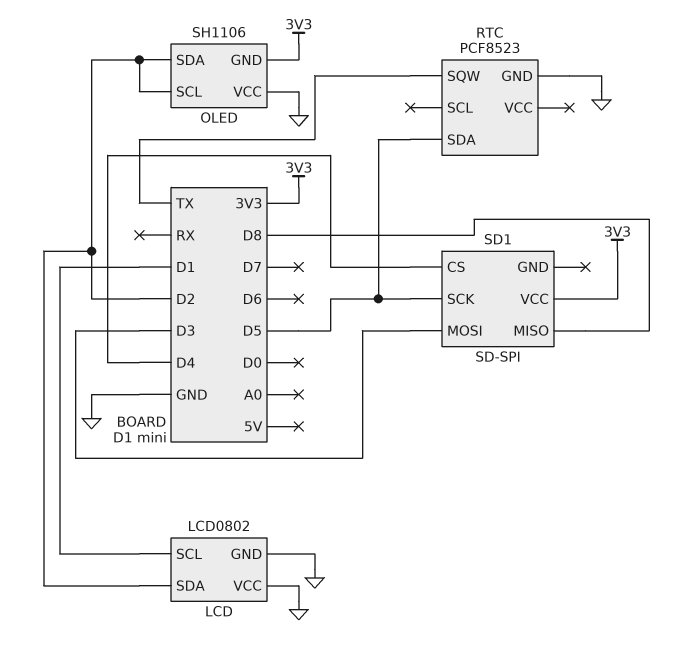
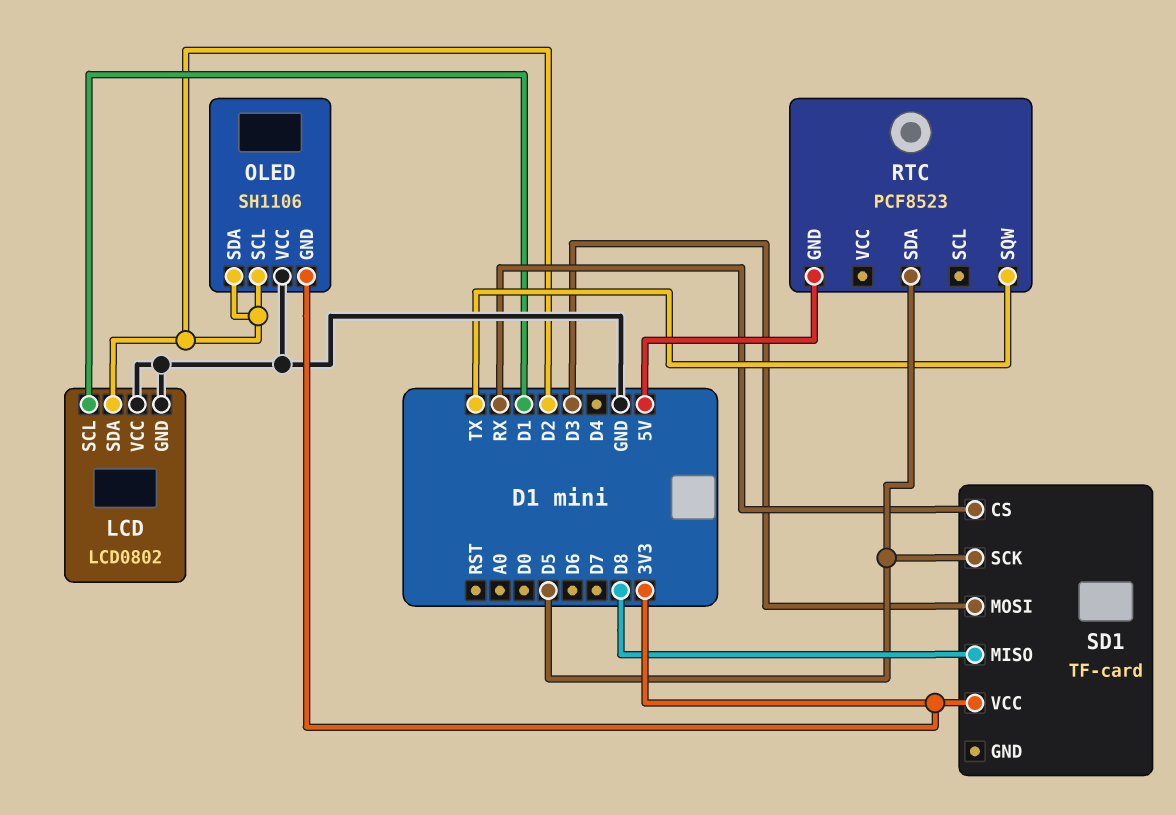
RTC pin GND: GND -> 5V
SD1: SD-SPI -> TF-card
SD1 pin CS: D4 -> RX

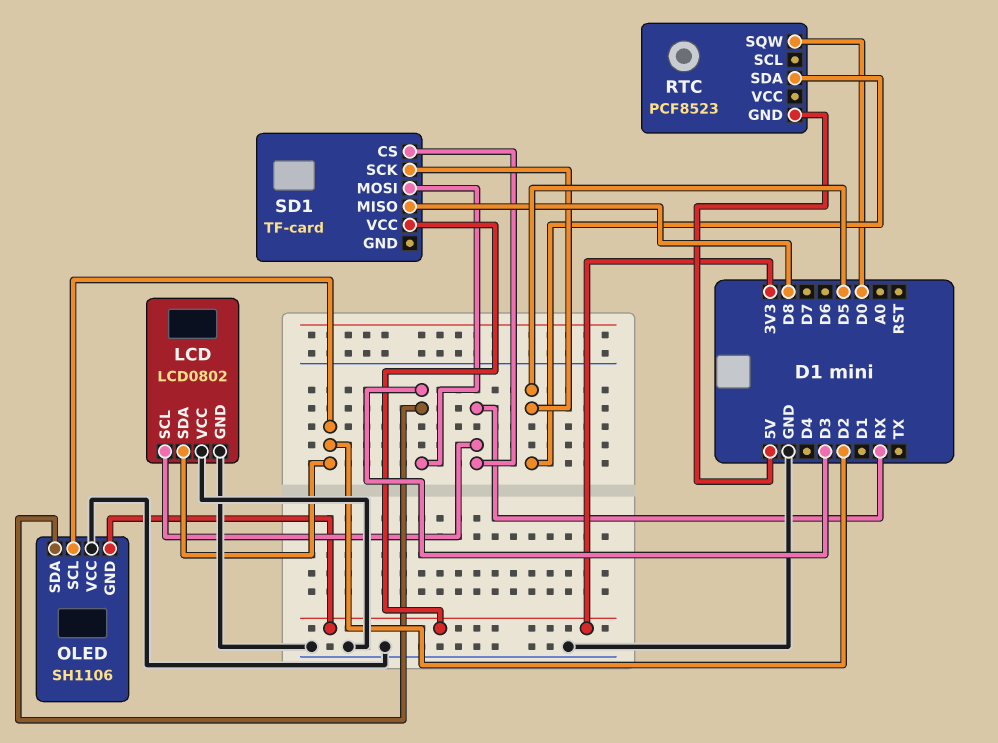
LCD pin SCL: D1 -> RX
OLED pin SDA: D2 -> D3
RTC pin SQW: TX -> D0

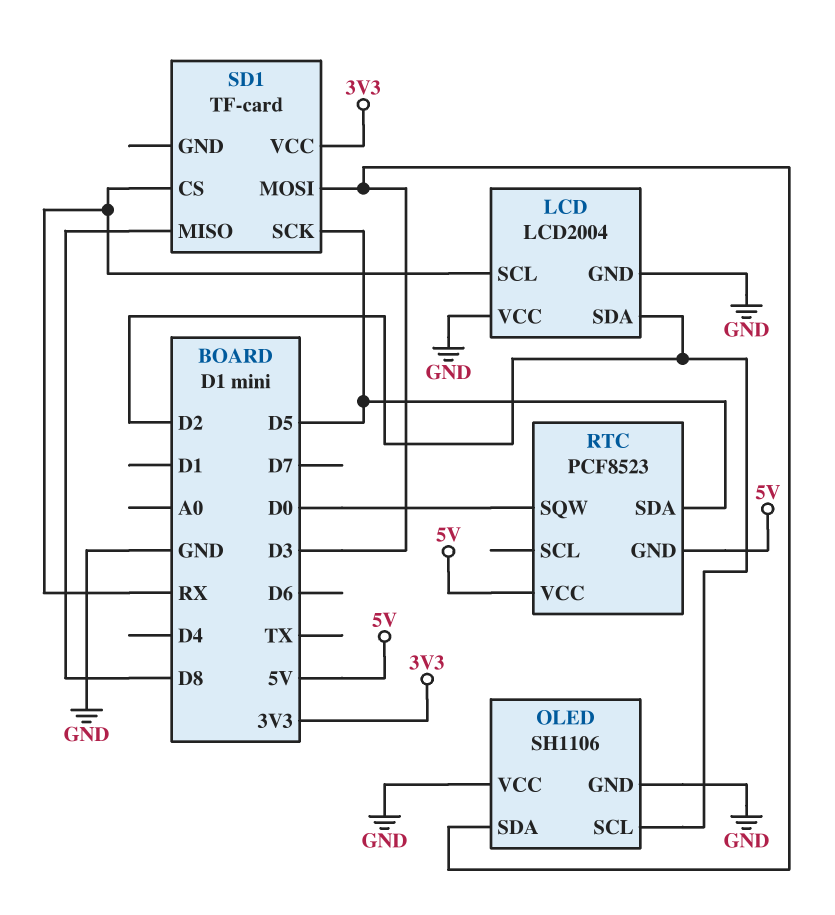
LCD: LCD0802 -> LCD2004
OLED pin GND: 3V3 -> GND
RTC pin VCC: none -> 5V

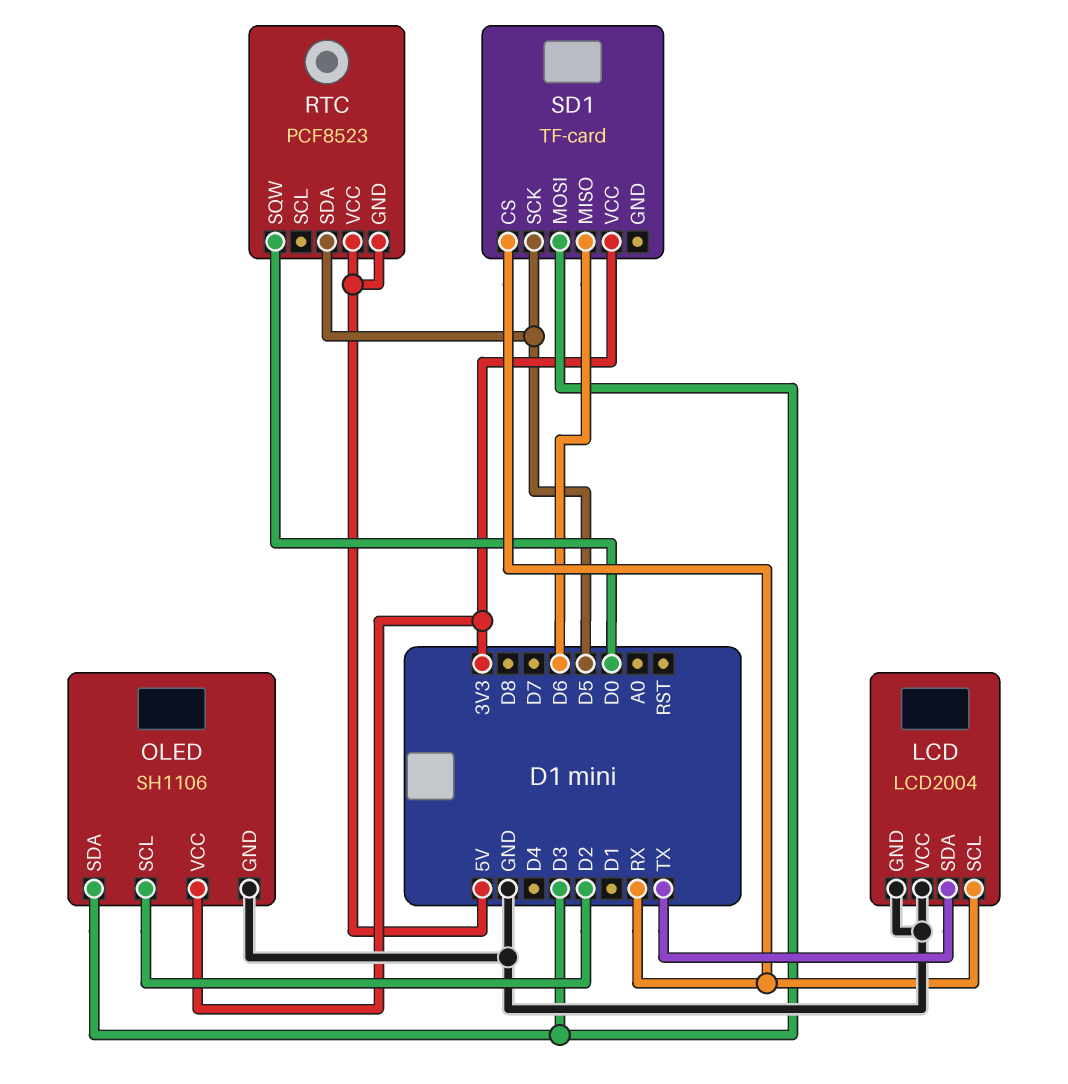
LCD pin SDA: D2 -> TX
OLED pin VCC: GND -> 3V3
SD1 pin MISO: D8 -> D6

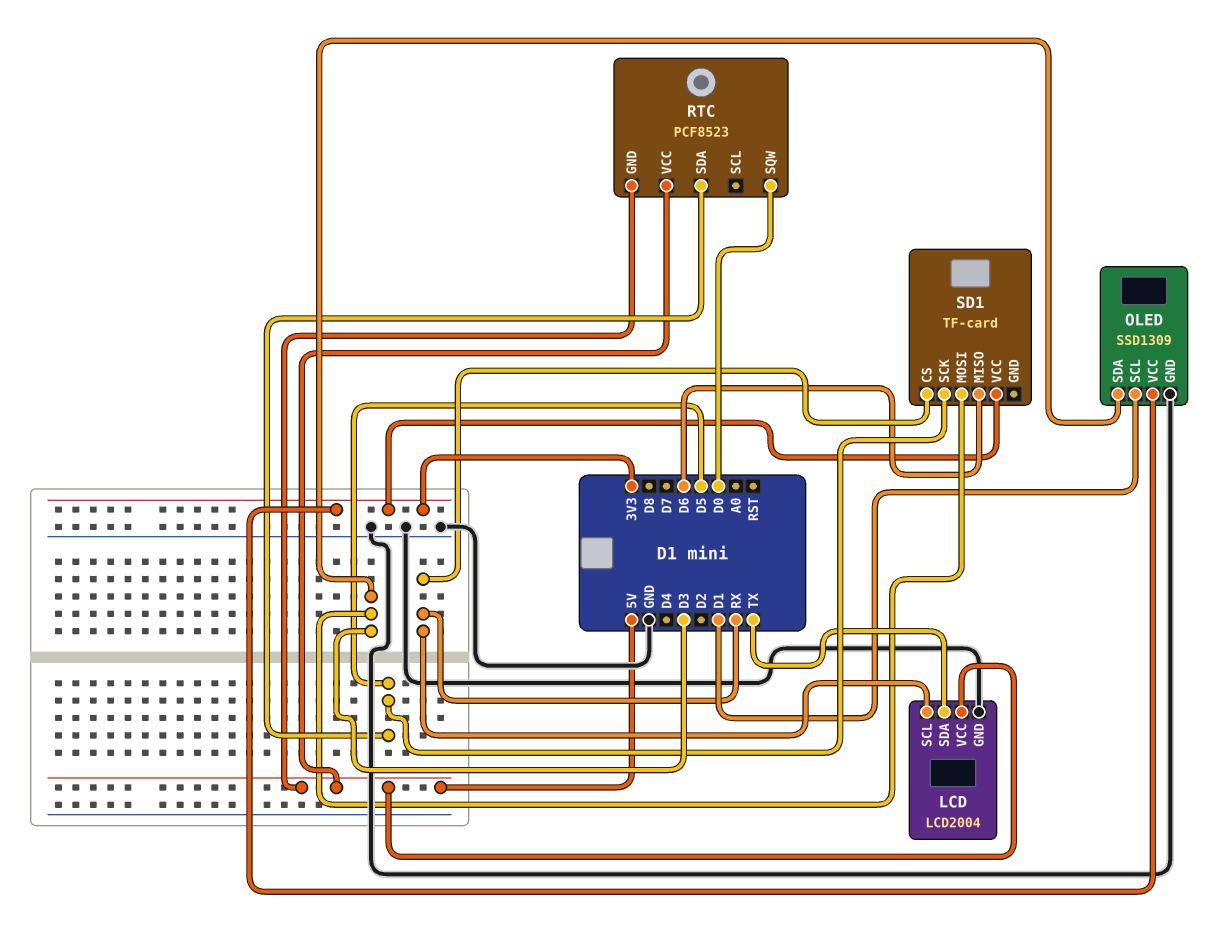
LCD pin VCC: GND -> 5V
OLED: SH1106 -> SSD1309
OLED pin SCL: D2 -> D1

